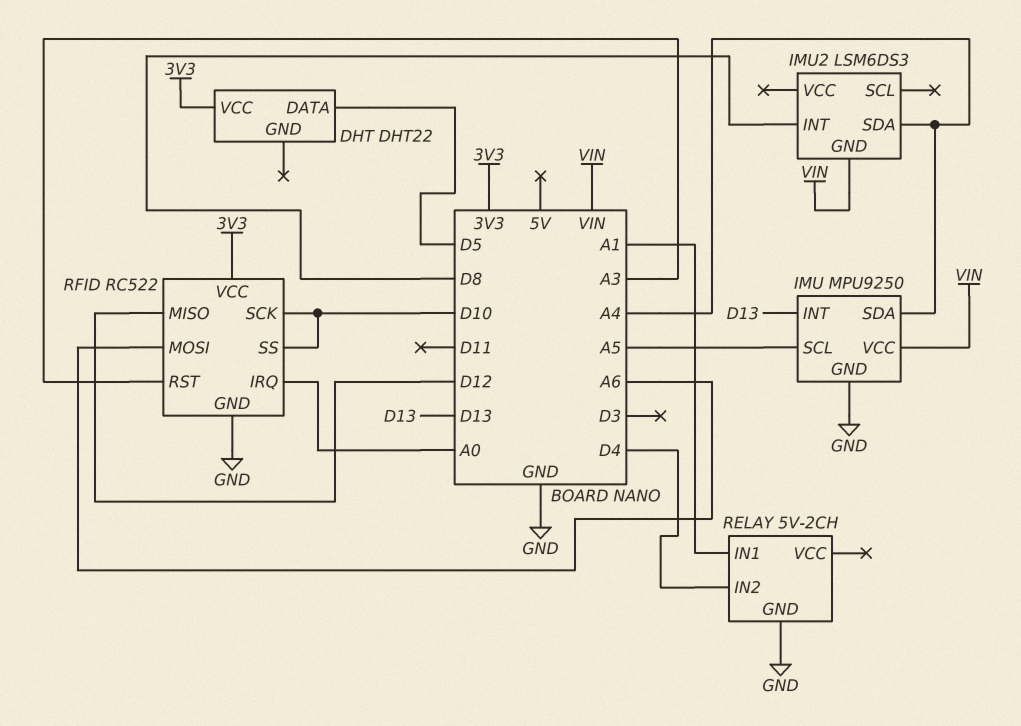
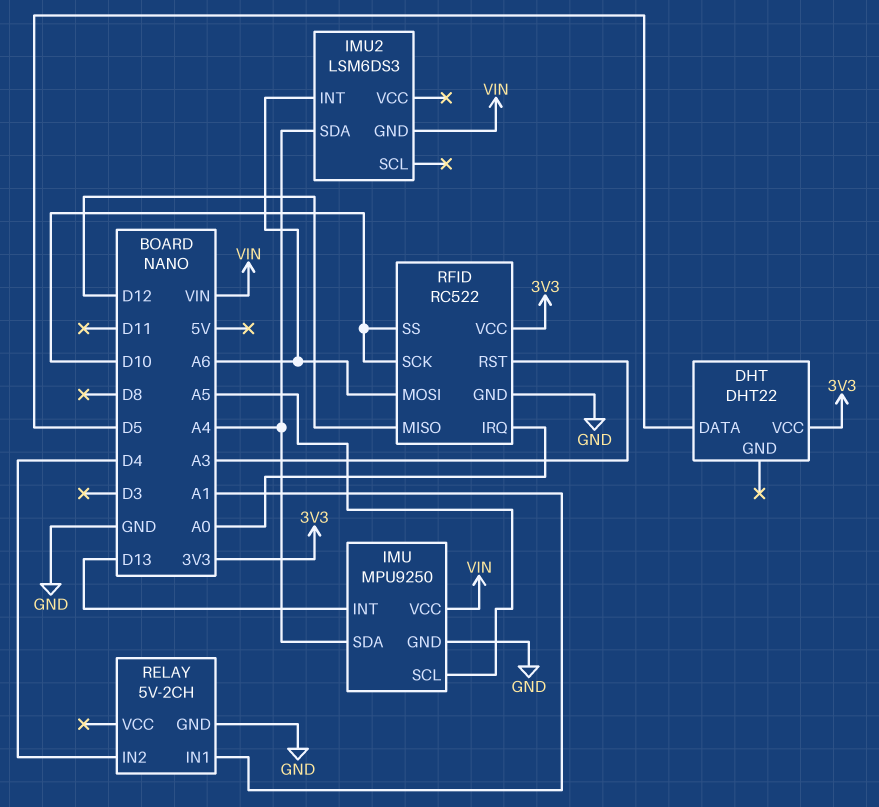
IMU2 pin INT: D8 -> A6

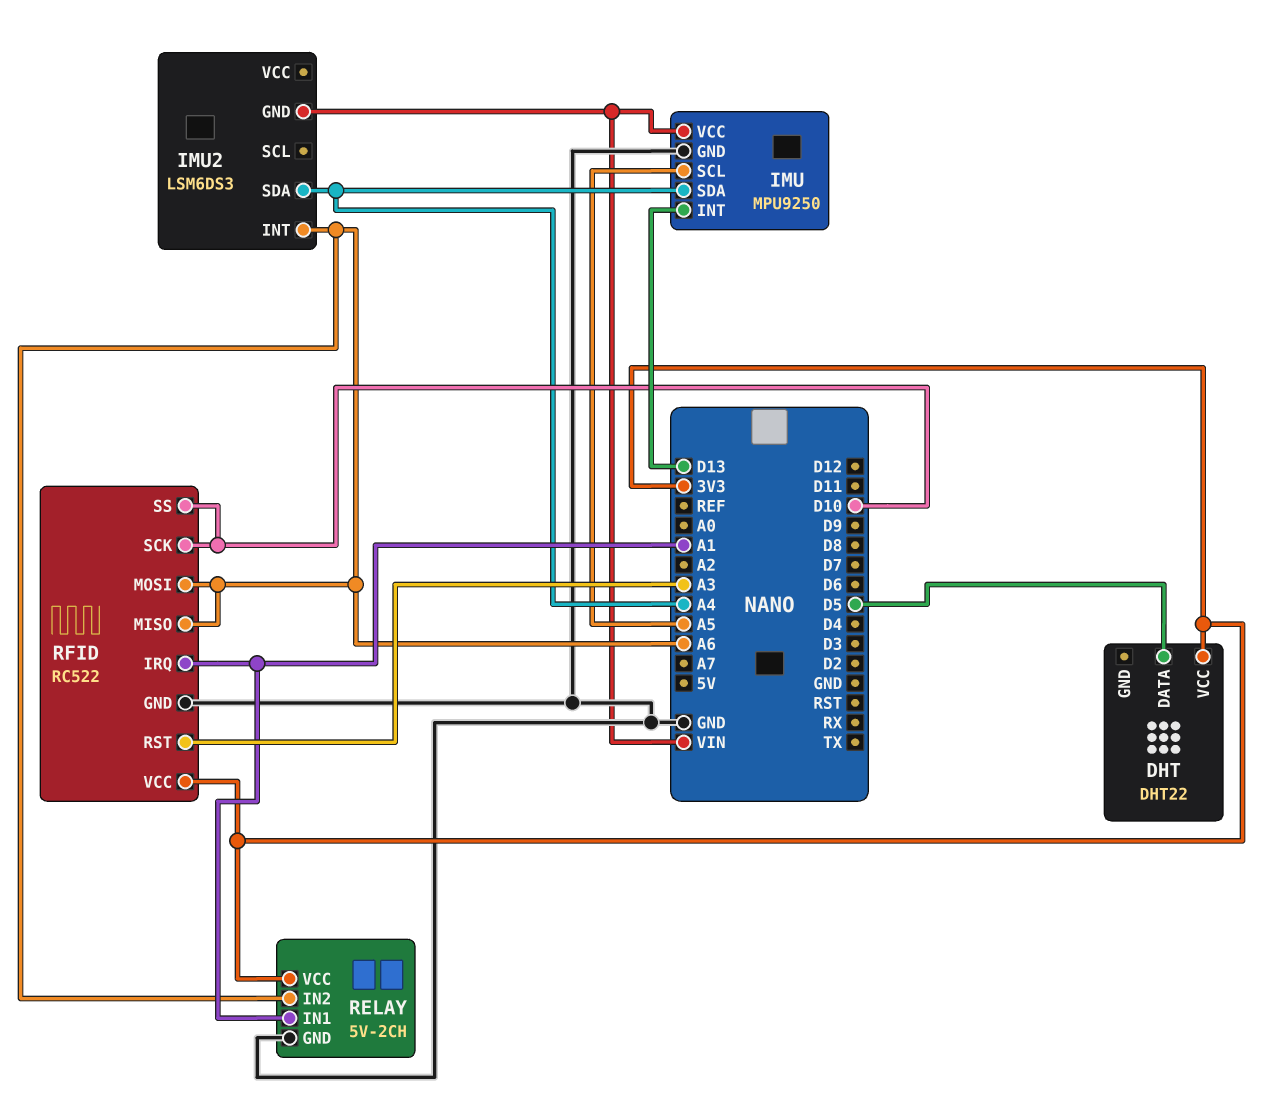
RELAY pin IN2: D4 -> A6
RELAY pin VCC: none -> 3V3
RFID pin IRQ: A0 -> A1
RFID pin MISO: D12 -> A6

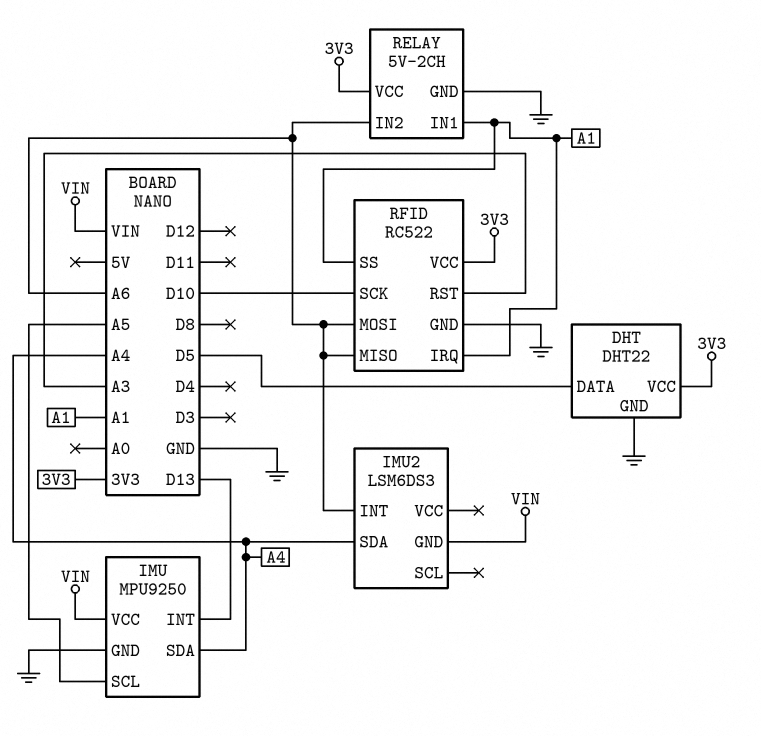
DHT pin GND: none -> GND
RFID pin SS: D10 -> A1

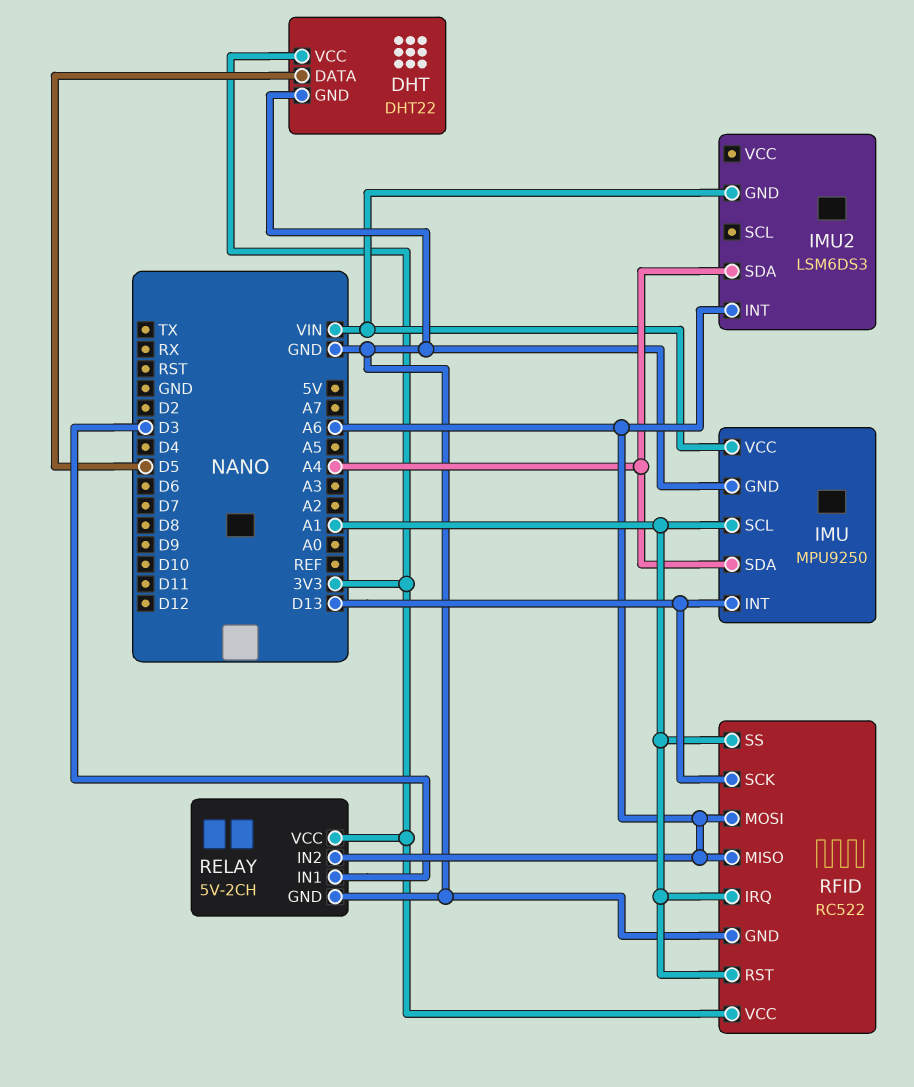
IMU pin SCL: A5 -> A1
RELAY pin IN1: A1 -> D3
RFID pin RST: A3 -> A1
RFID pin SCK: D10 -> D13

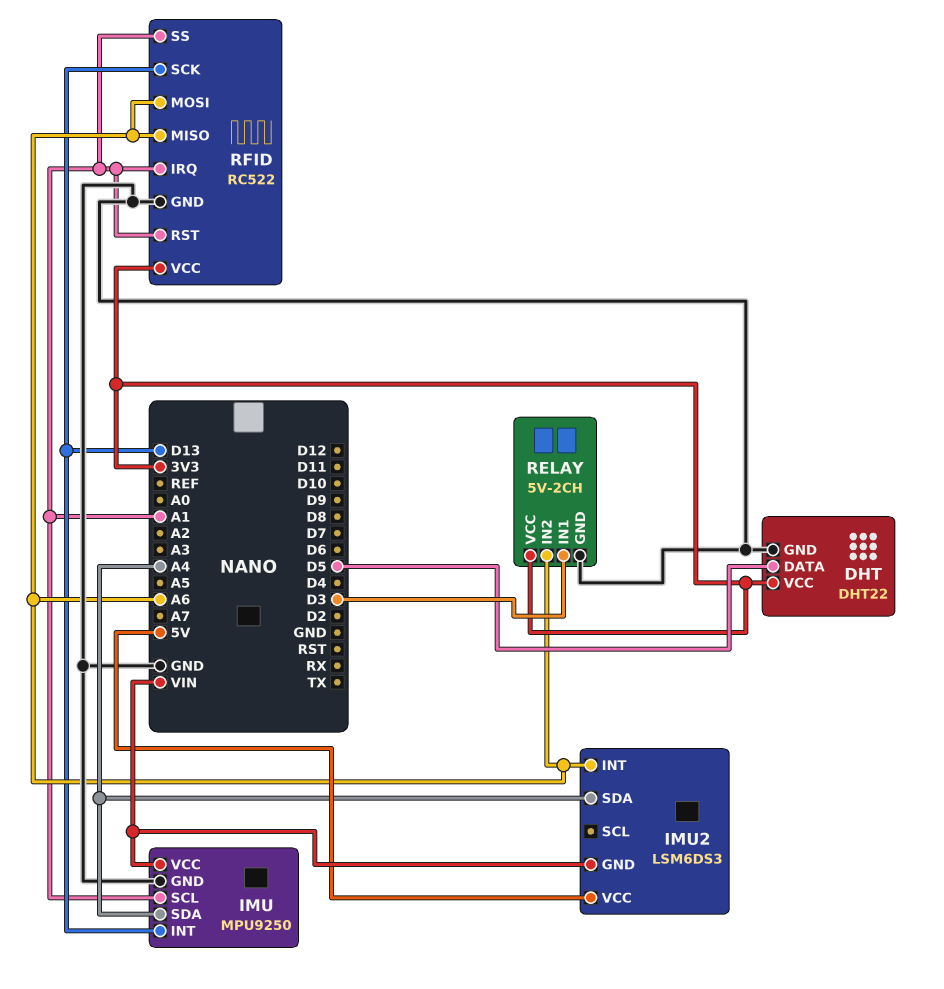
IMU2 pin VCC: none -> 5V

